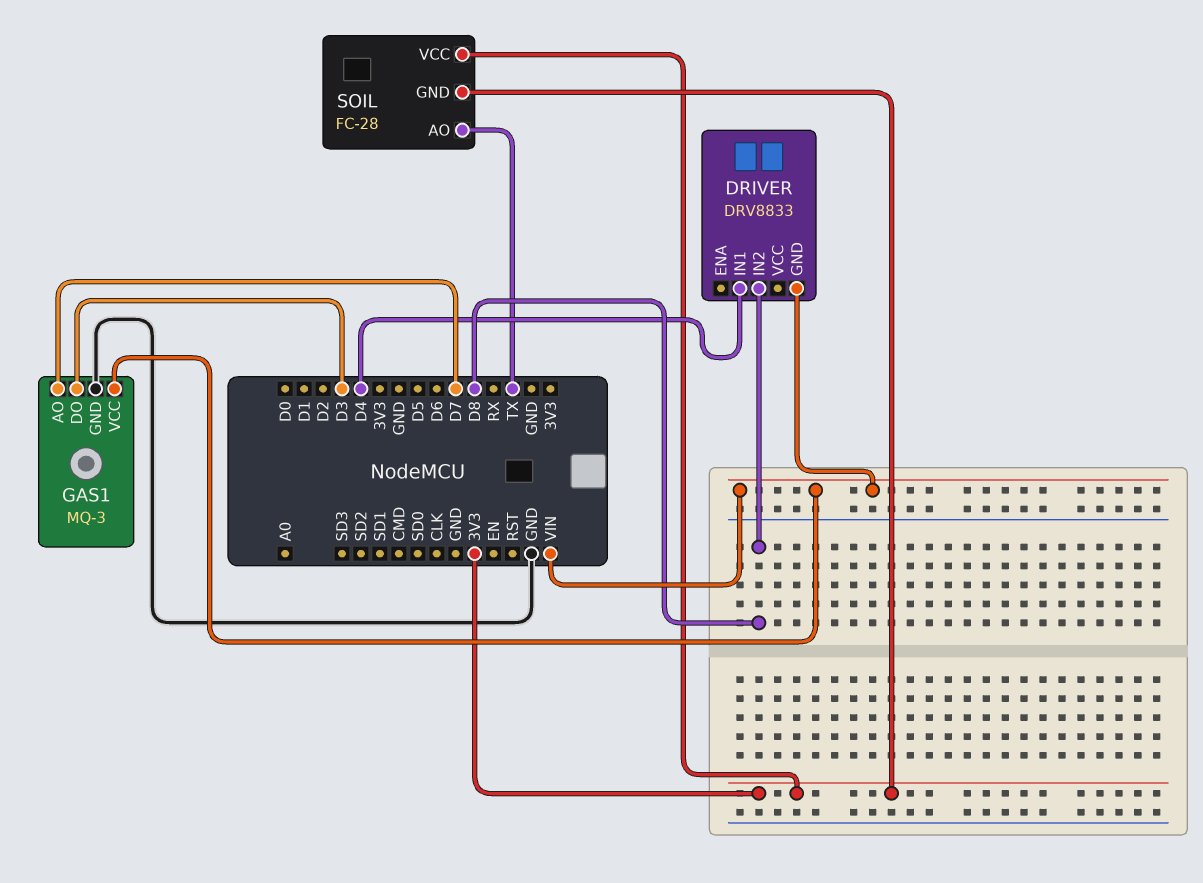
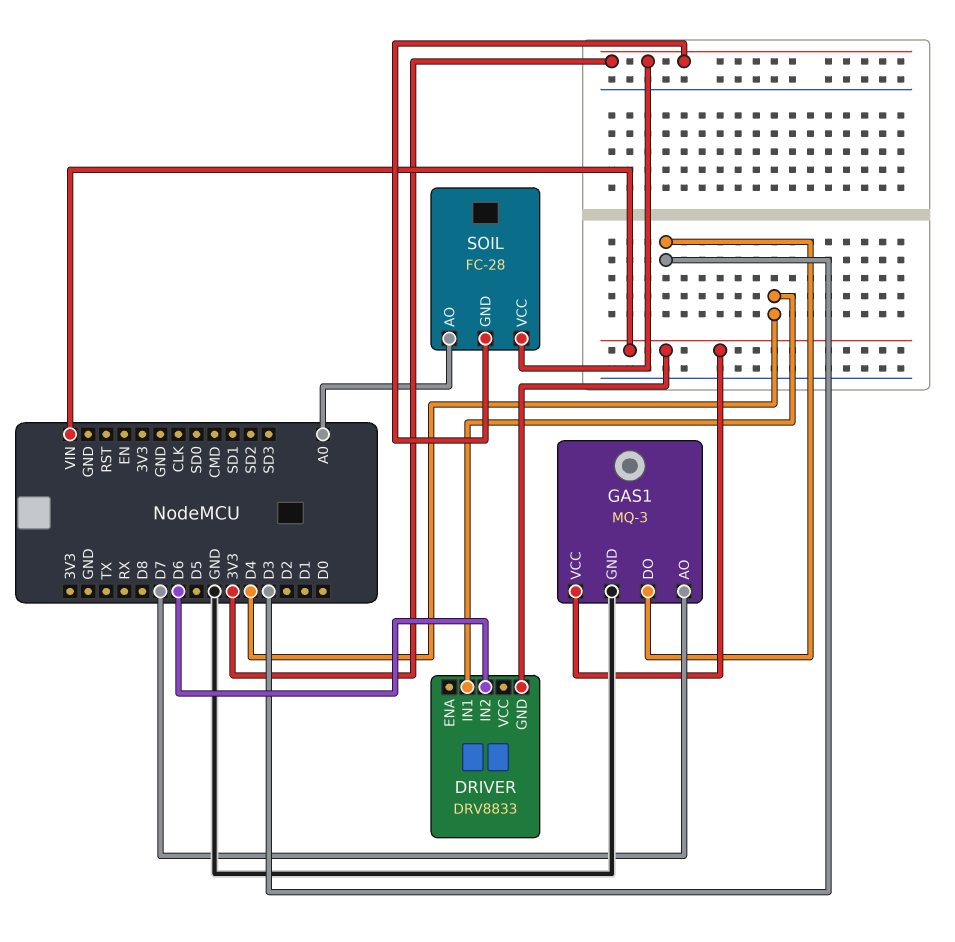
DRIVER pin IN2: D8 -> D6
SOIL pin AO: TX -> A0

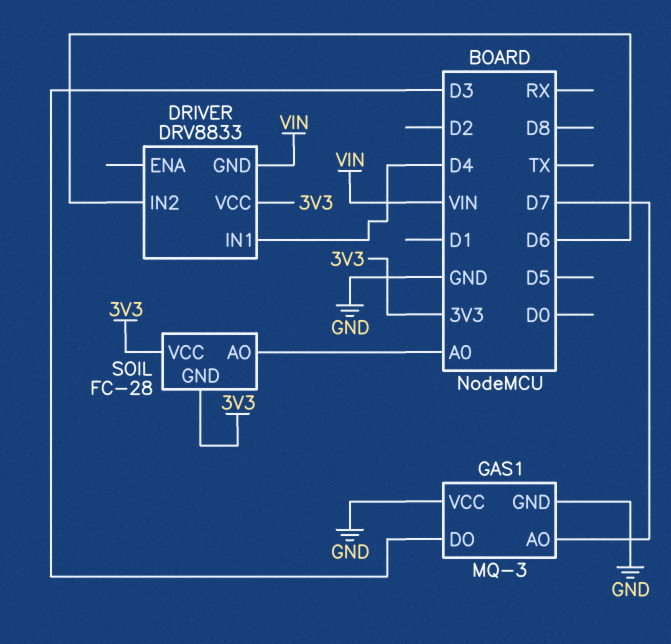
DRIVER pin VCC: none -> 3V3
GAS1 pin VCC: VIN -> GND

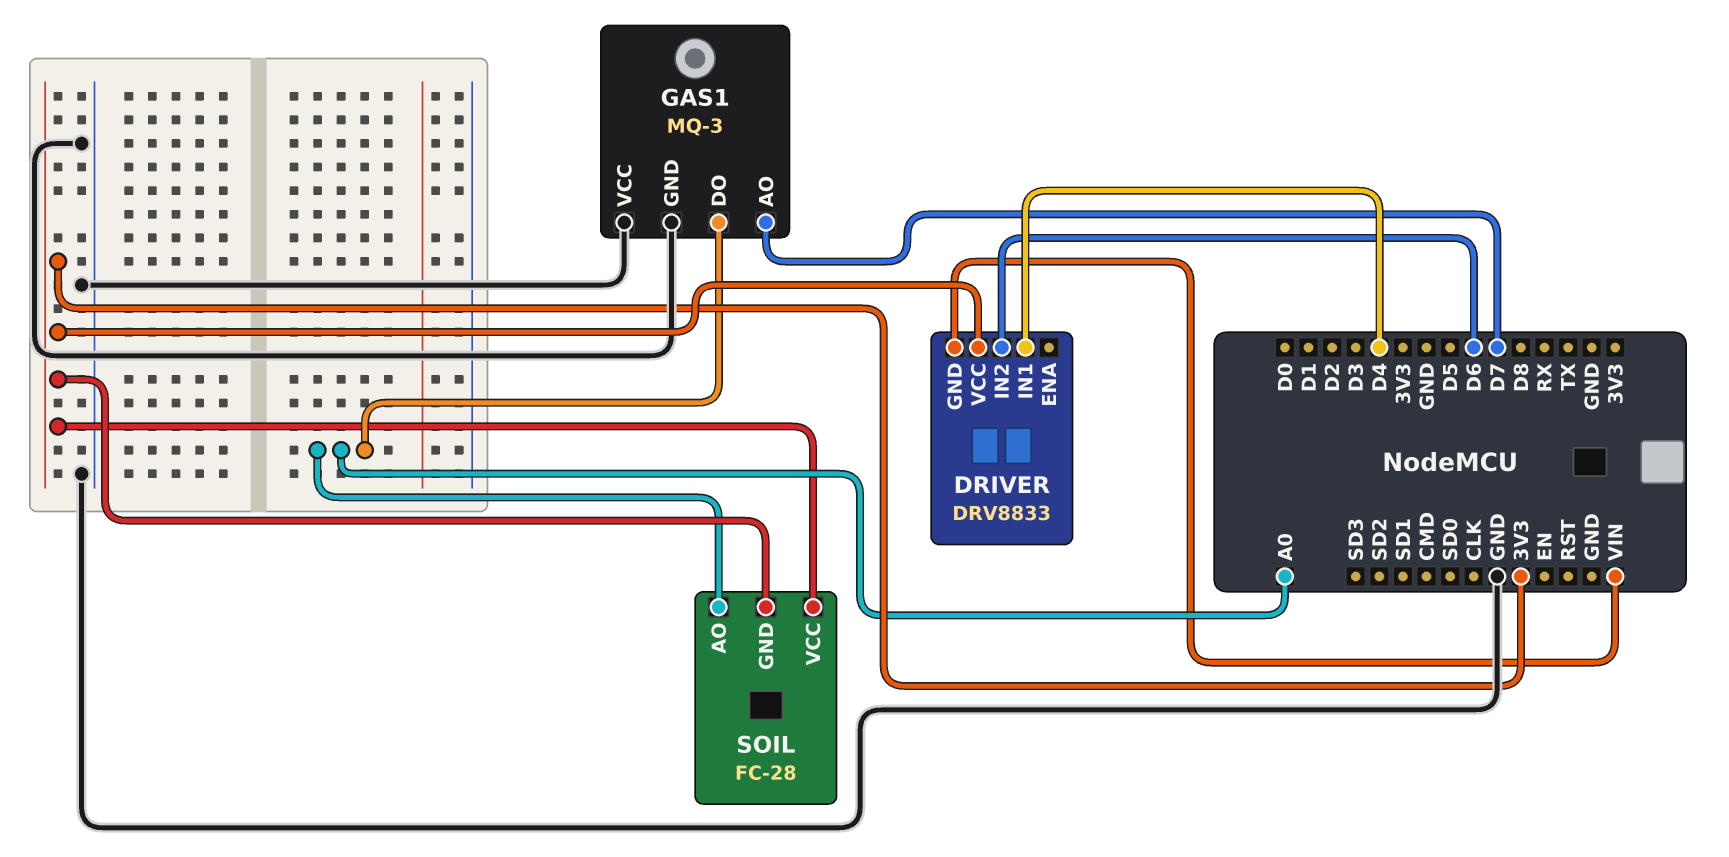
GAS1 pin DO: D3 -> A0

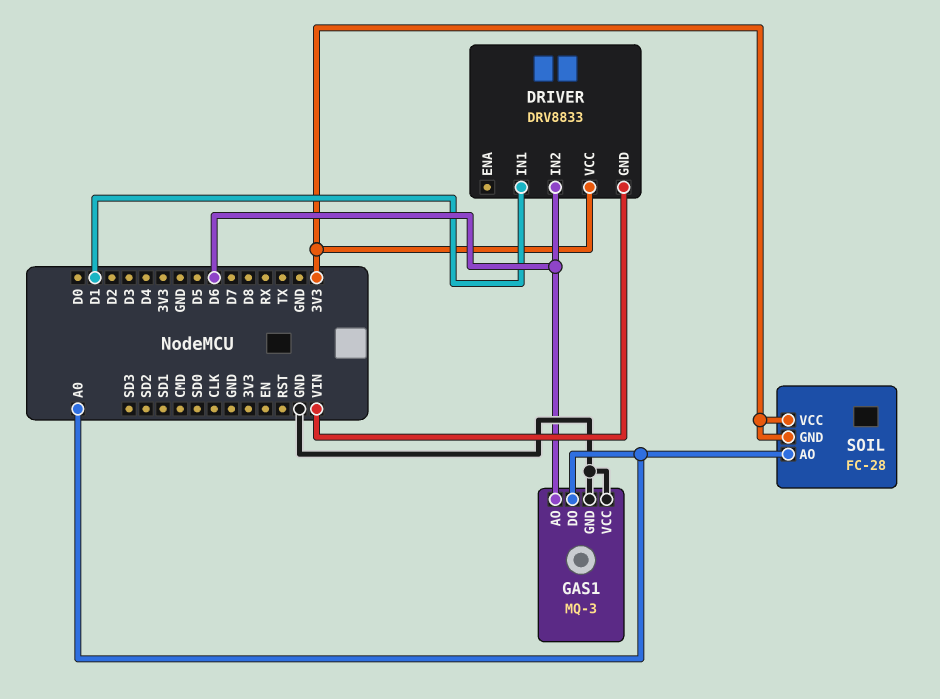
DRIVER pin IN1: D4 -> D1
GAS1 pin AO: D7 -> D6

